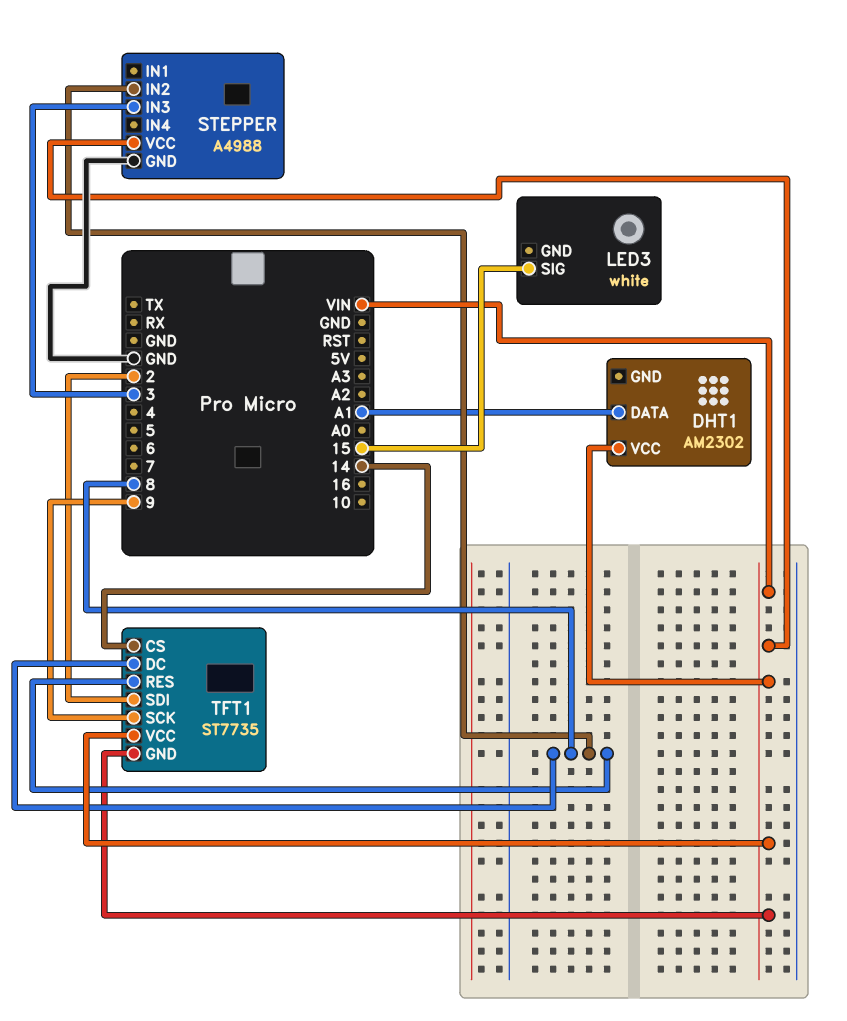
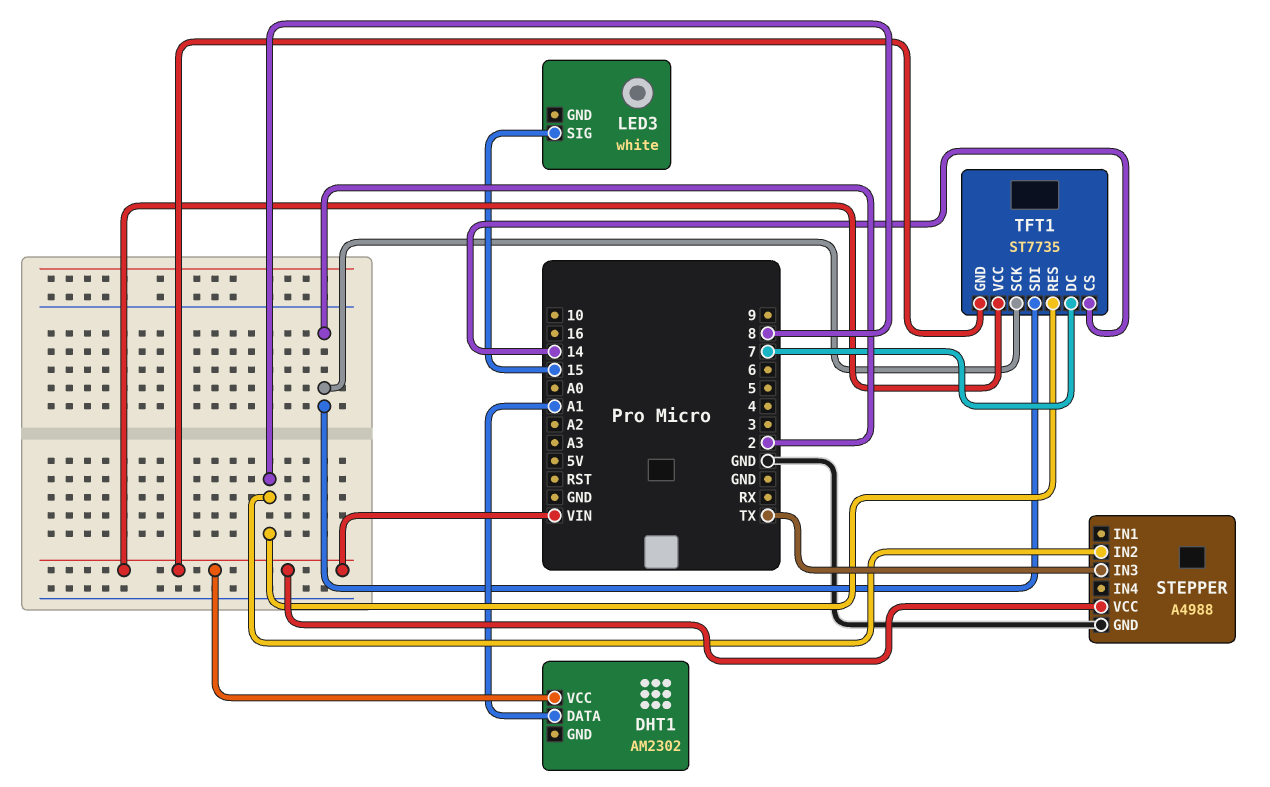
STEPPER pin IN3: 3 -> TX
TFT1 pin DC: 8 -> 7
TFT1 pin SCK: 9 -> 2

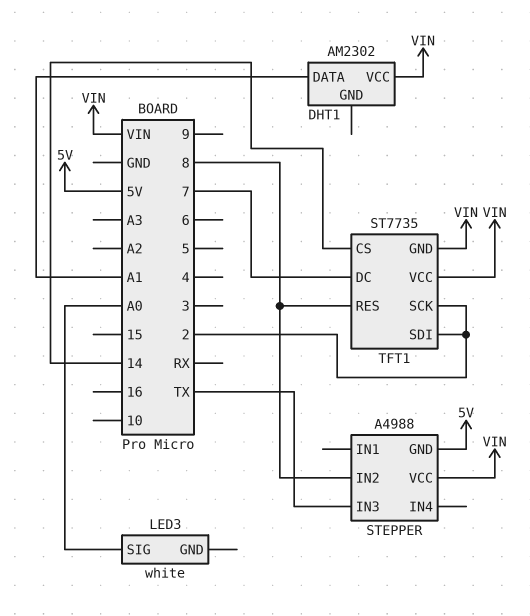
LED3 pin SIG: 15 -> A0
STEPPER pin GND: GND -> 5V

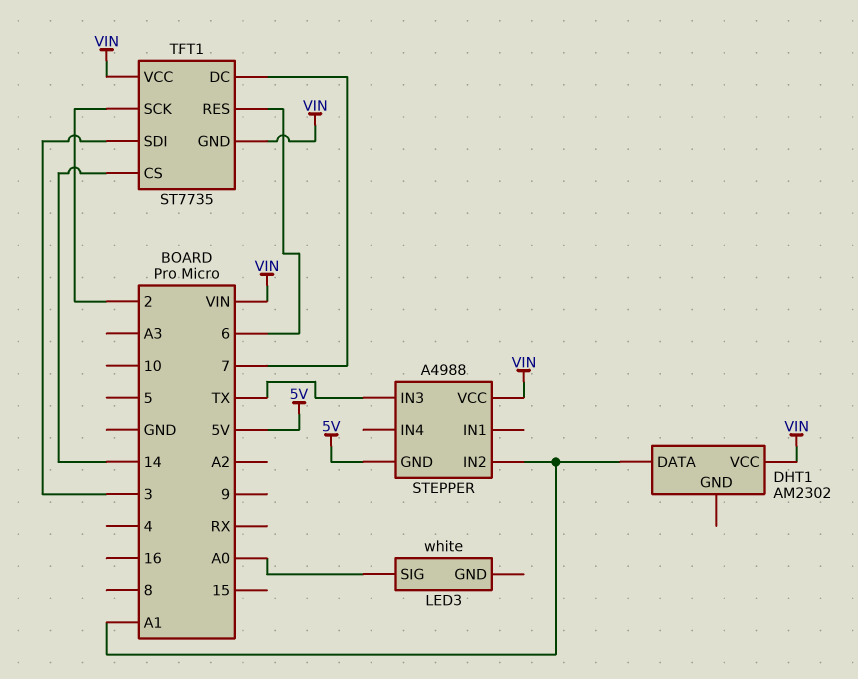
STEPPER pin IN2: 8 -> A1
TFT1 pin RES: 8 -> 6
TFT1 pin SDI: 2 -> 3

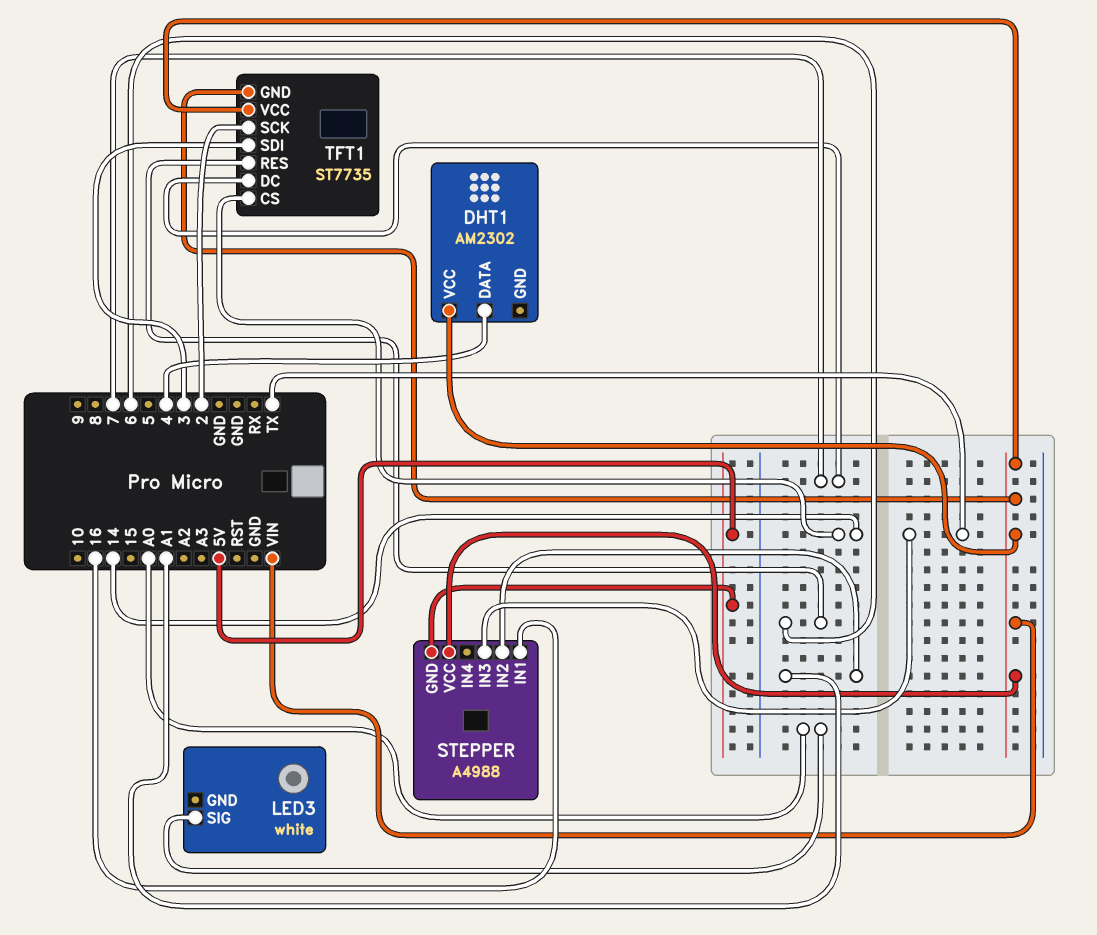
DHT1 pin DATA: A1 -> 4
STEPPER pin IN1: none -> 16

